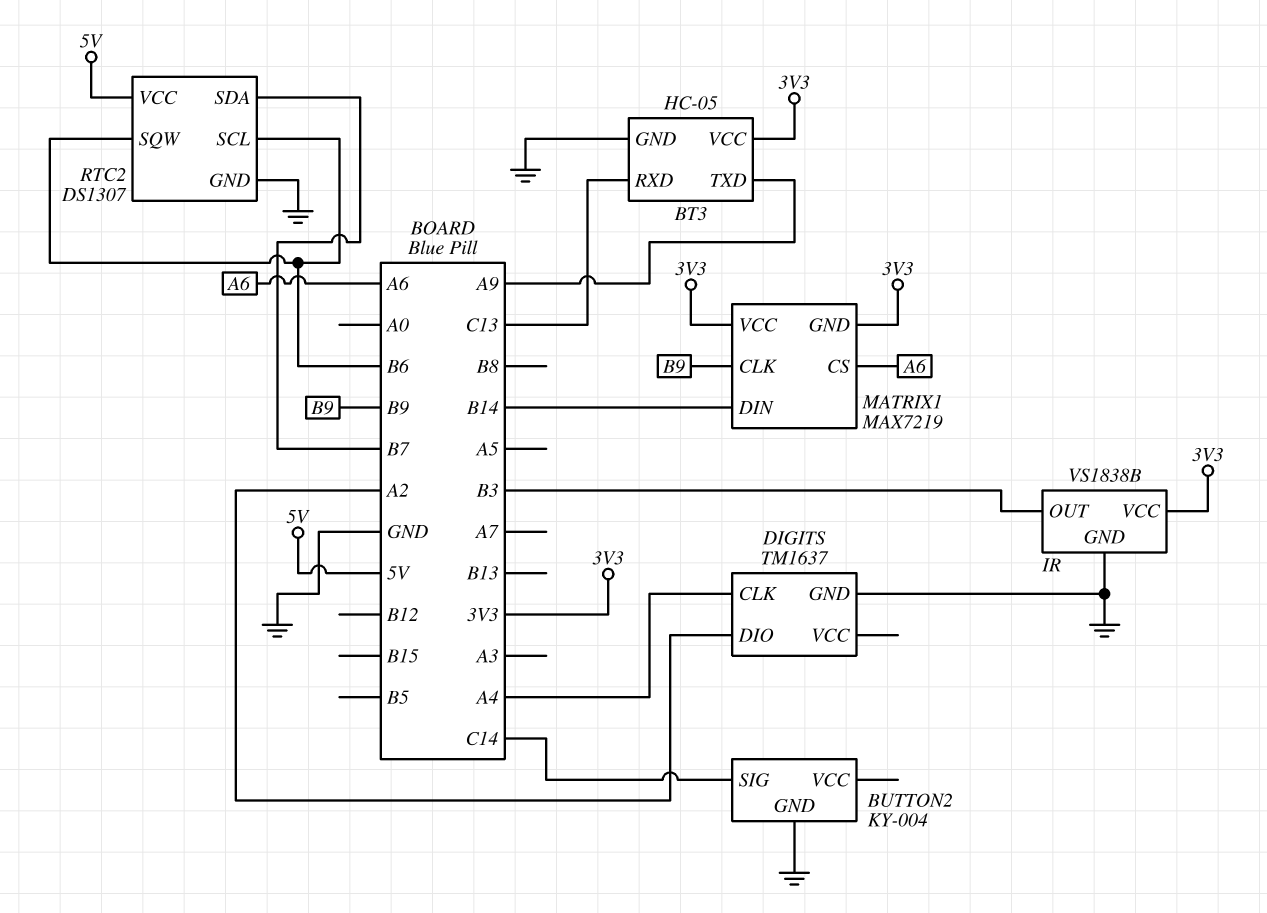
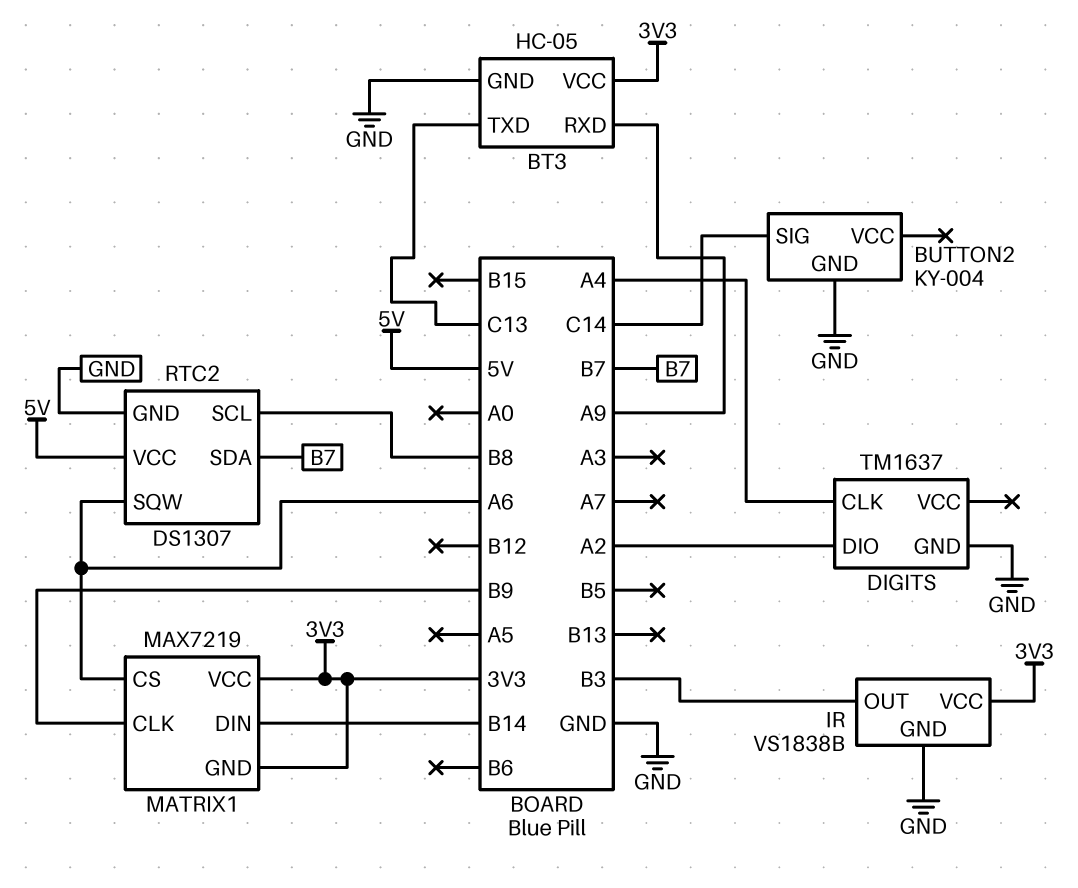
BT3 pin RXD: C13 -> A9
BT3 pin TXD: A9 -> C13
RTC2 pin SCL: B6 -> B8
RTC2 pin SQW: B6 -> A6

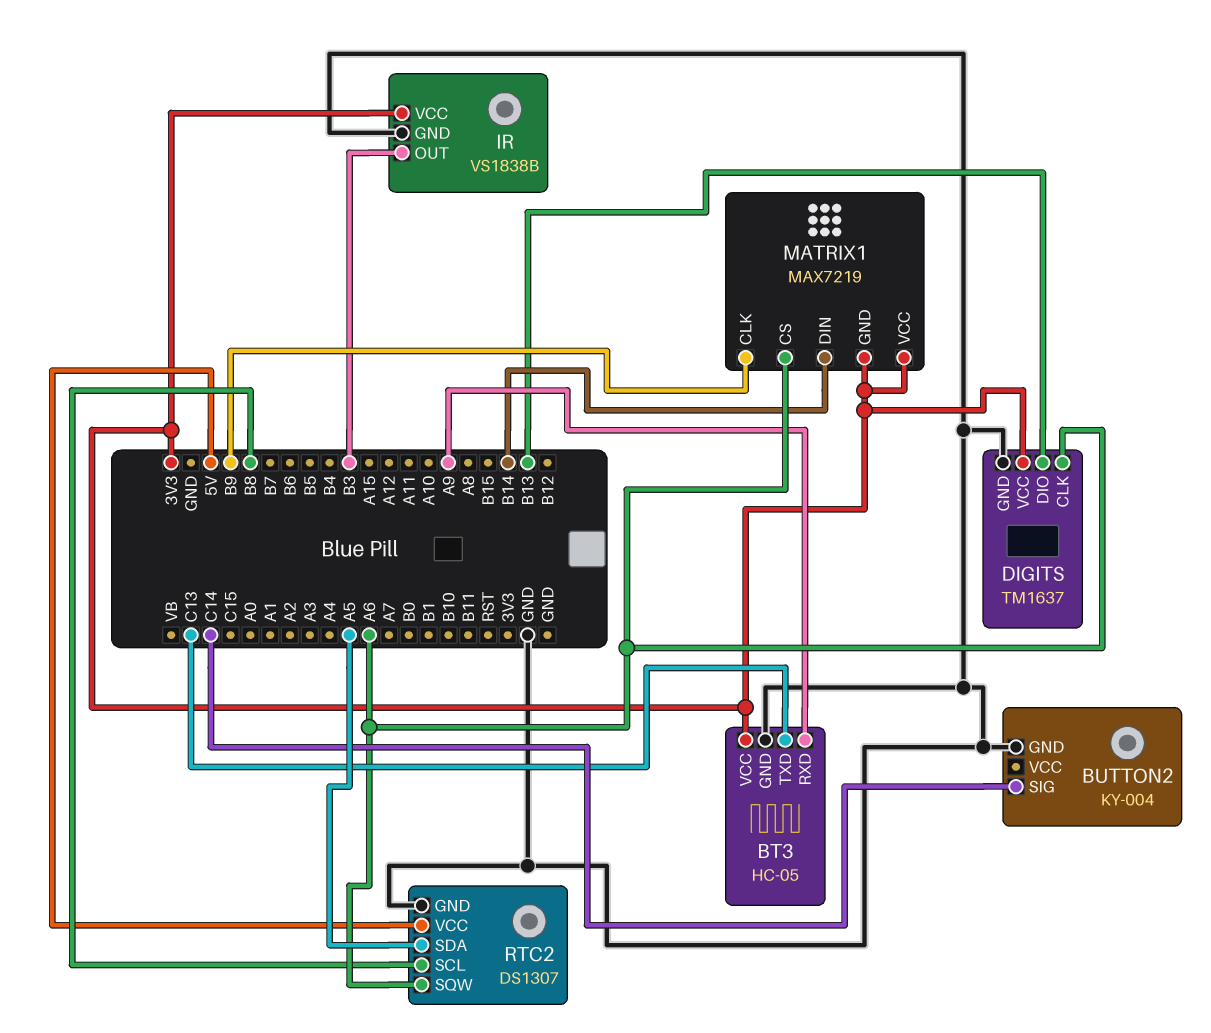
DIGITS pin CLK: A4 -> A6
DIGITS pin DIO: A2 -> B13
DIGITS pin VCC: none -> 3V3
RTC2 pin SDA: B7 -> A5

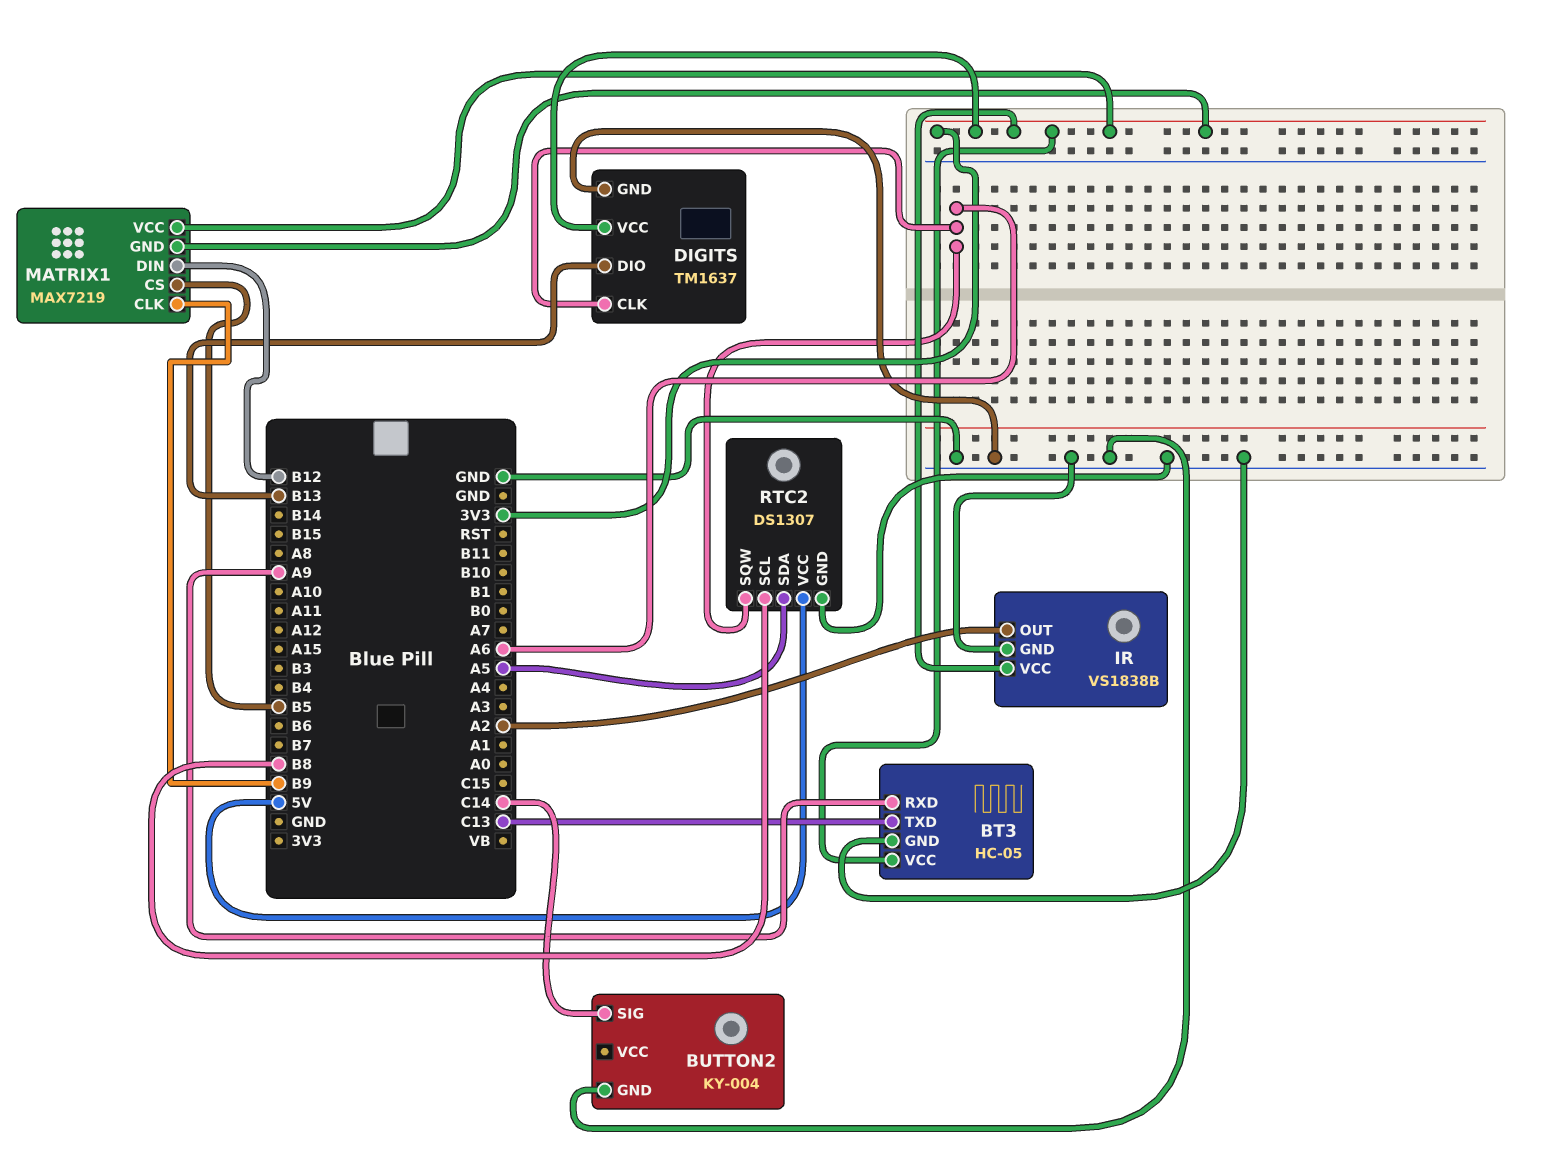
IR pin OUT: B3 -> A2
MATRIX1 pin CS: A6 -> B5
MATRIX1 pin DIN: B14 -> B12

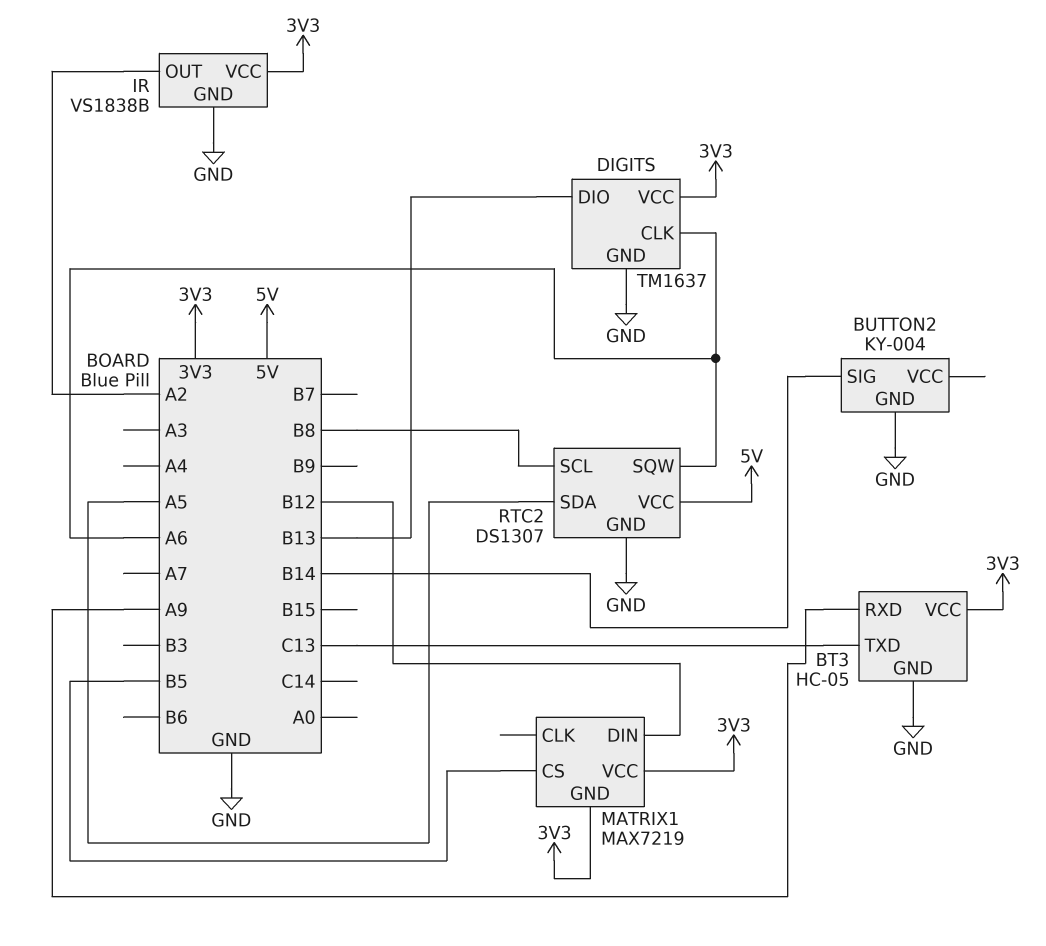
BUTTON2 pin SIG: C14 -> B14
MATRIX1 pin CLK: B9 -> none

